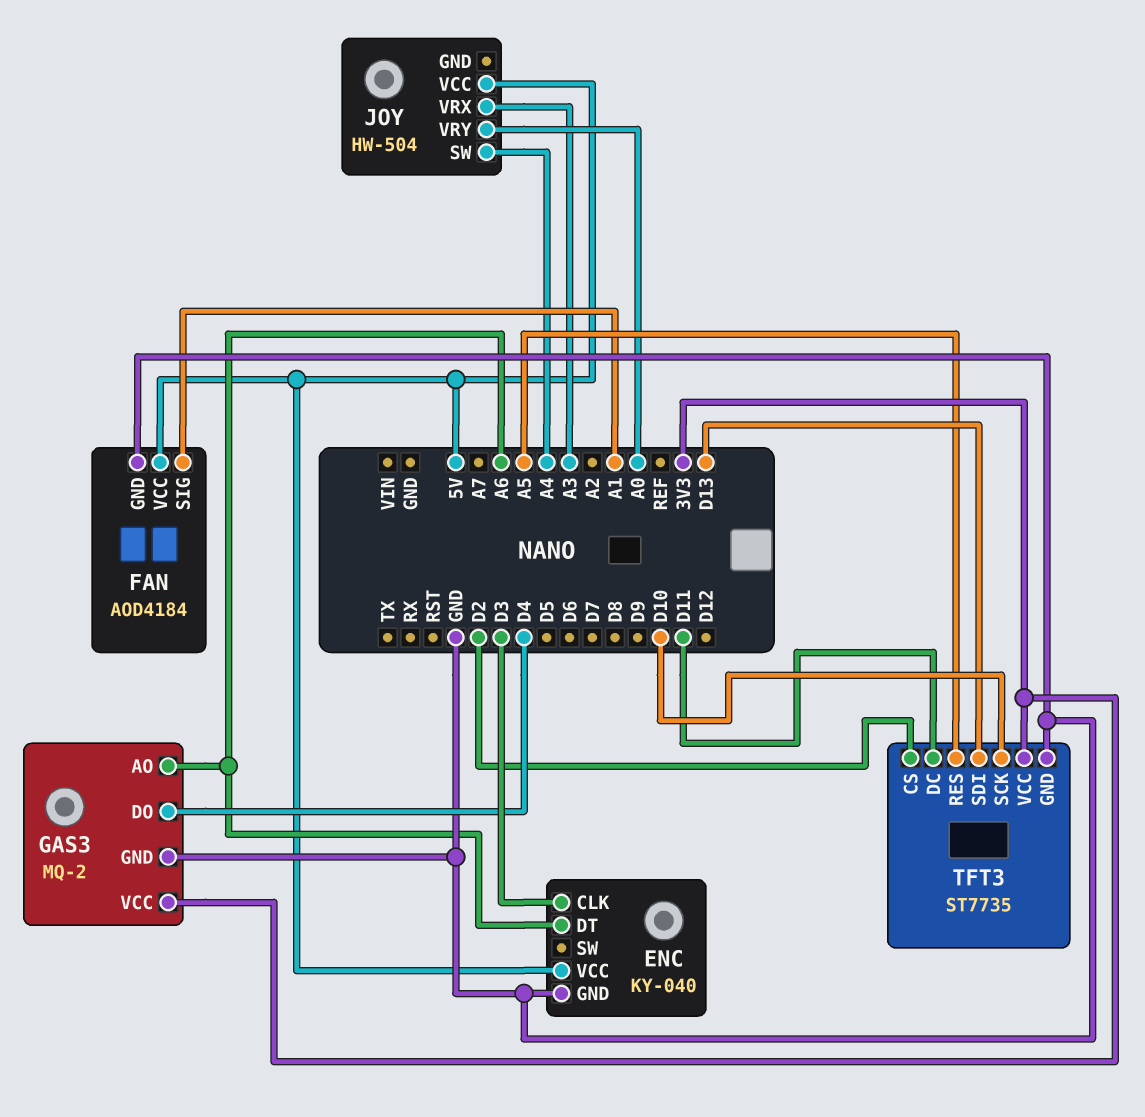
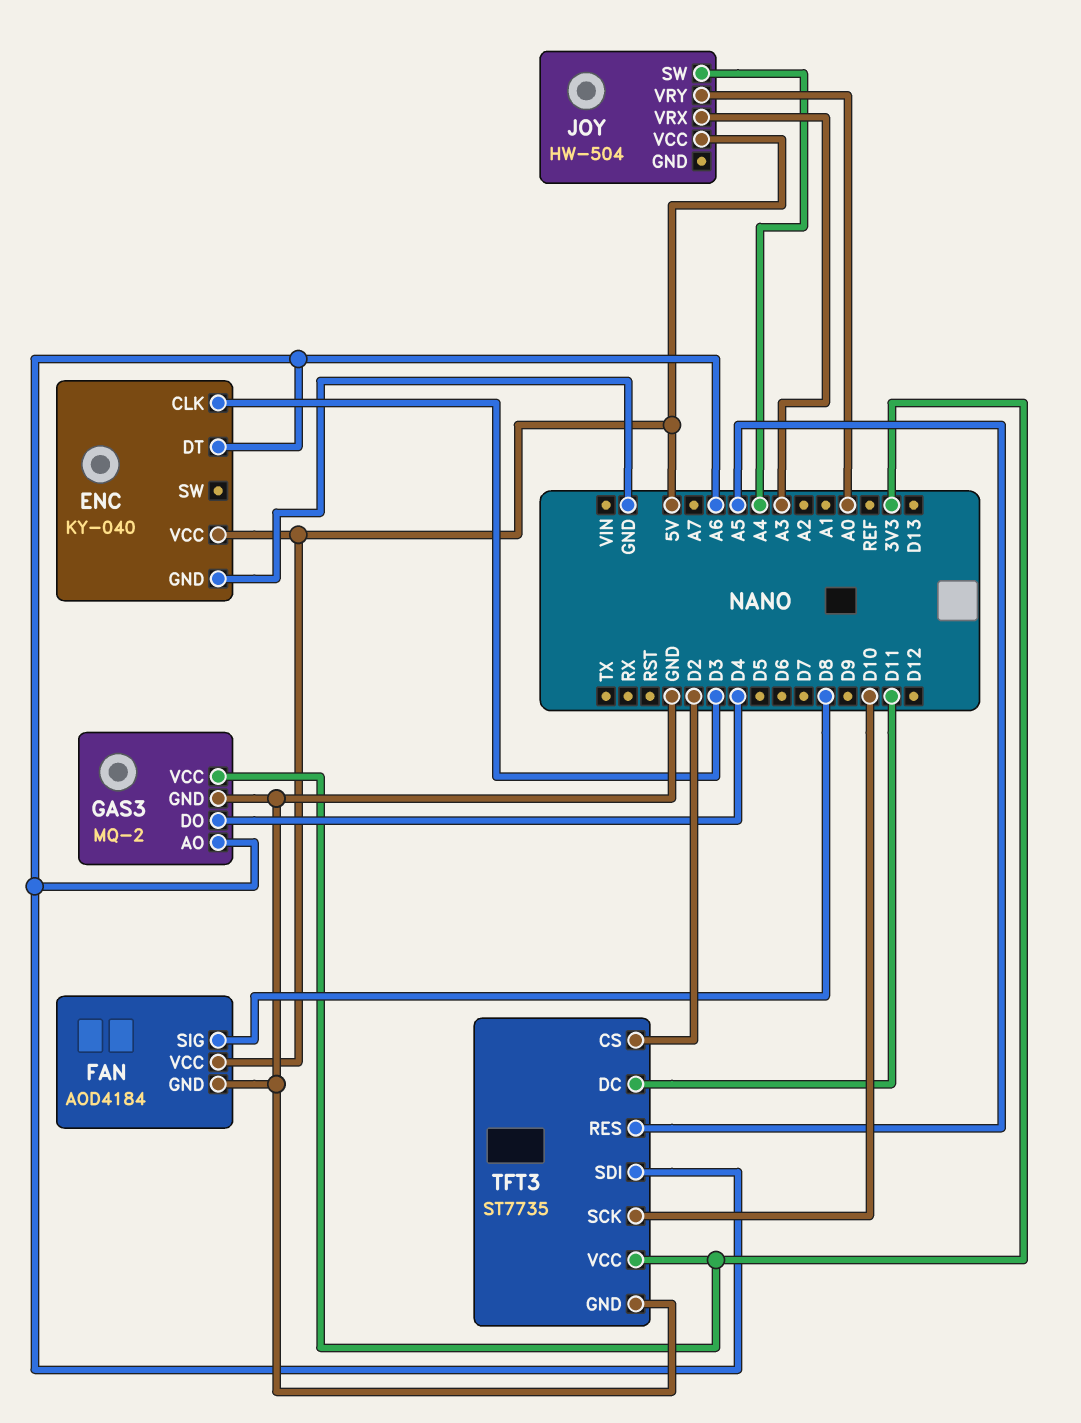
FAN pin SIG: A1 -> D8
TFT3 pin SDI: D13 -> A6

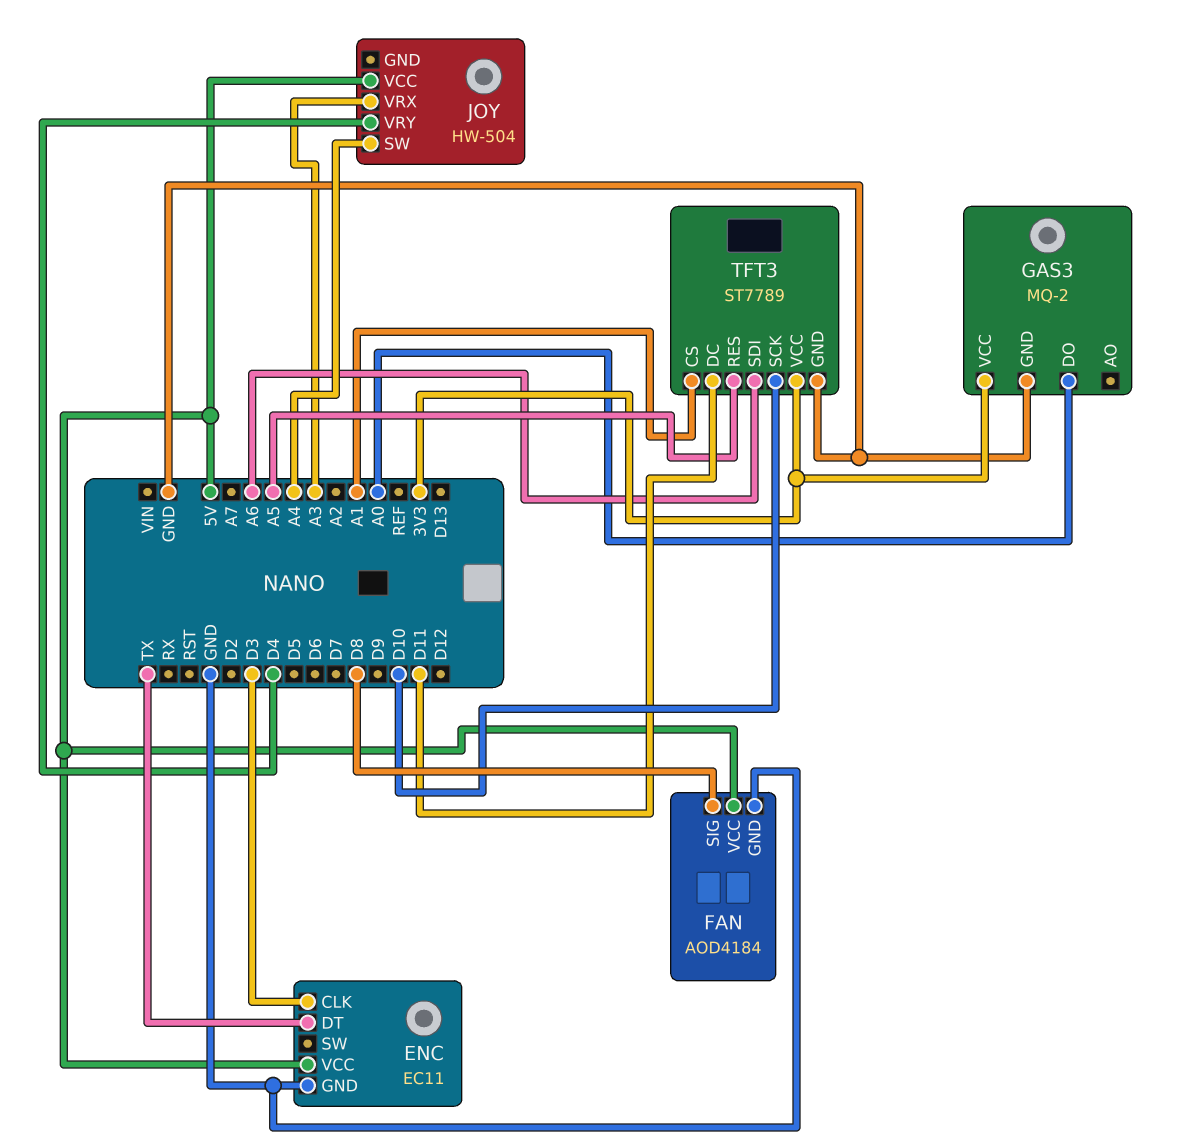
ENC: KY-040 -> EC11
ENC pin DT: A6 -> TX
GAS3 pin AO: A6 -> none
GAS3 pin DO: D4 -> A0
JOY pin VRY: A0 -> D4
TFT3: ST7735 -> ST7789
TFT3 pin CS: D2 -> A1

